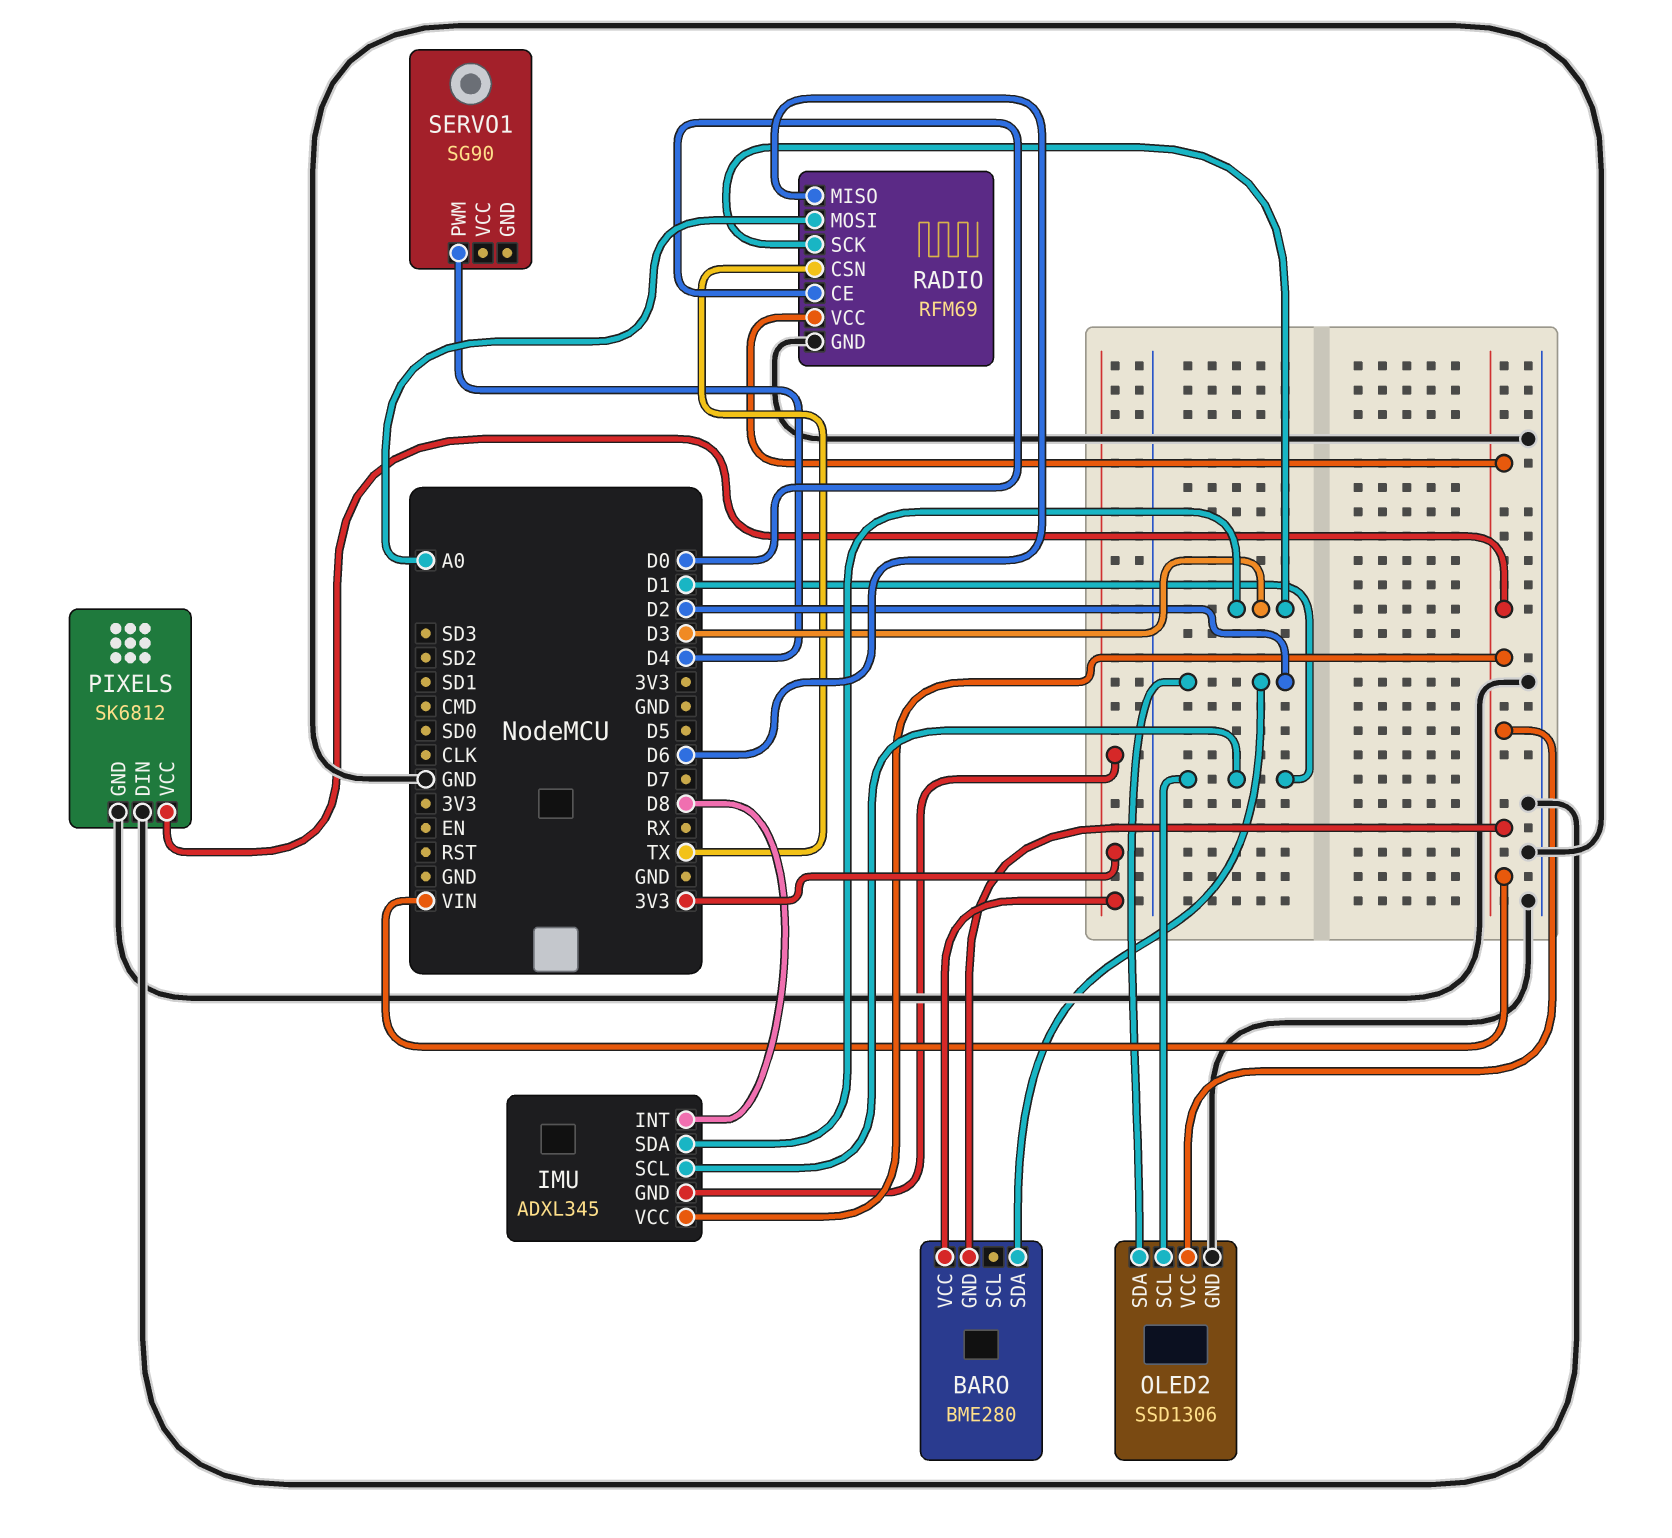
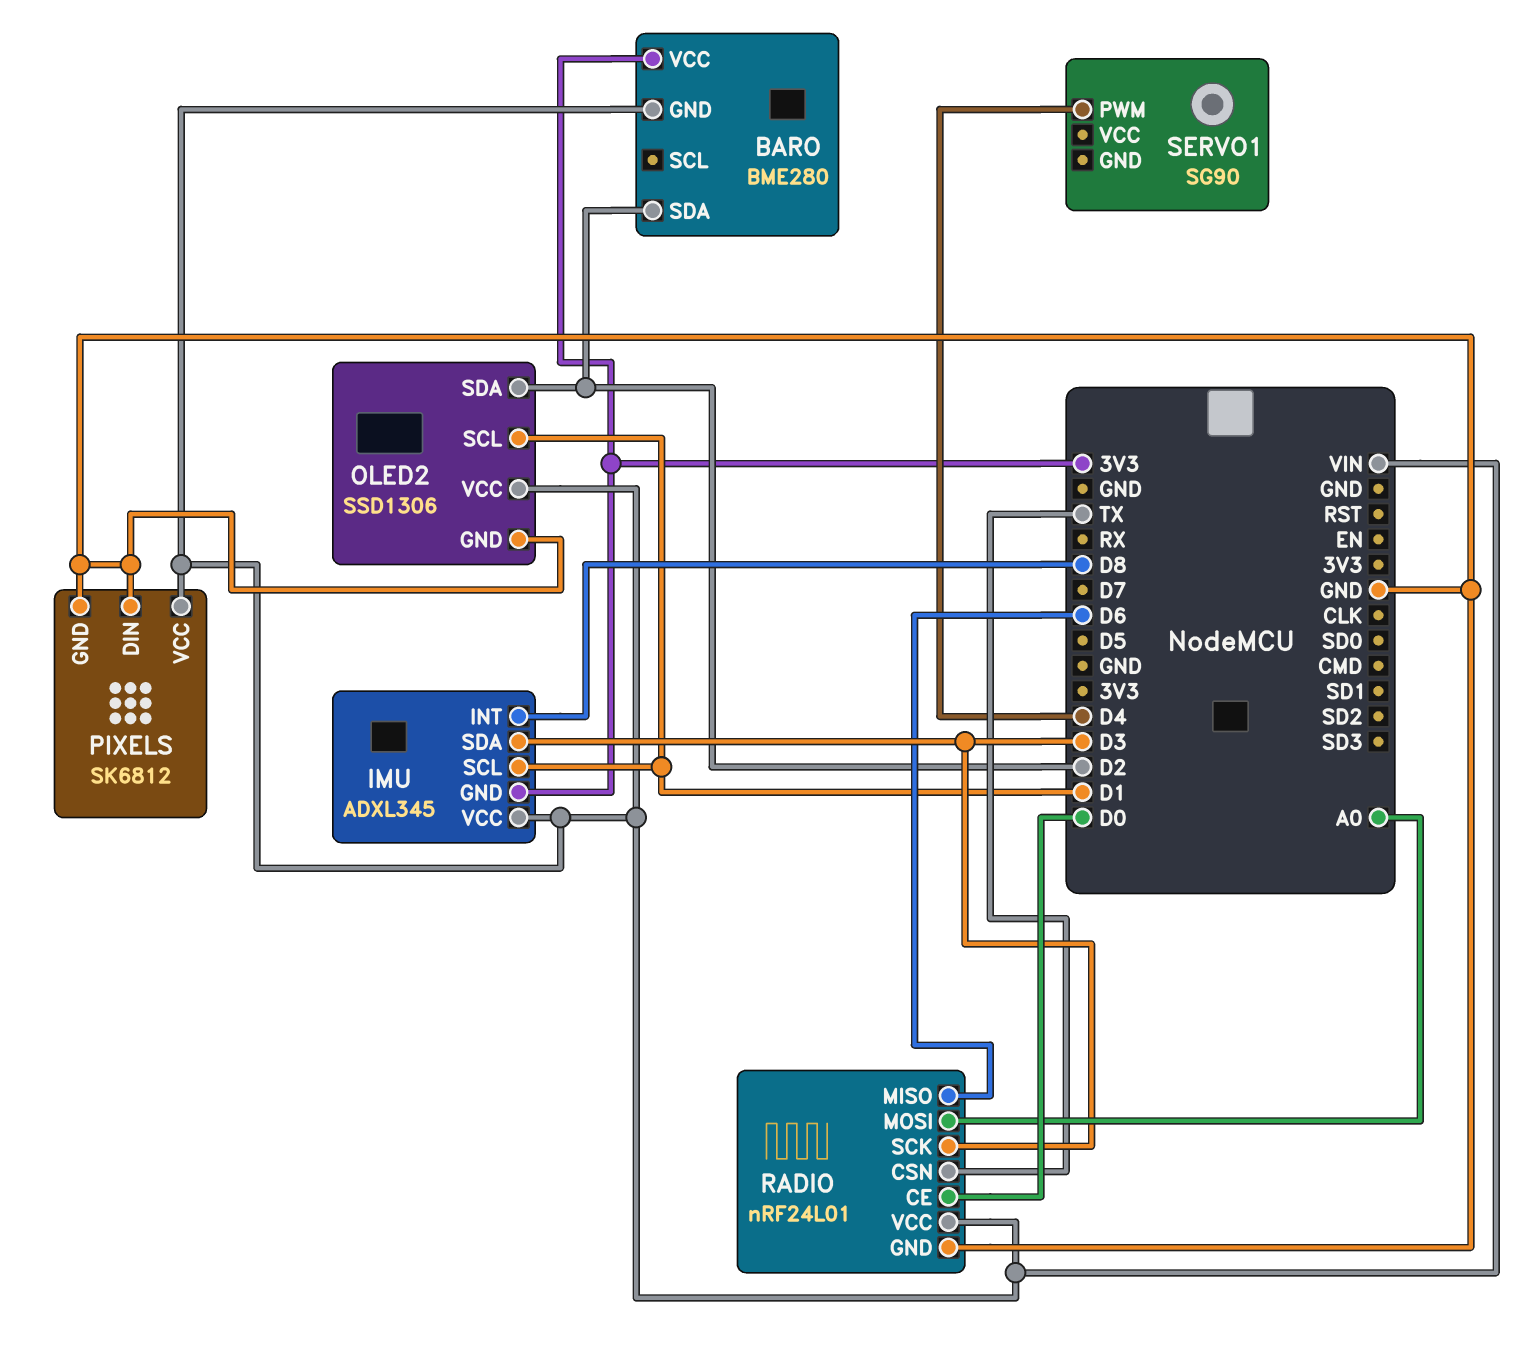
RADIO: RFM69 -> nRF24L01

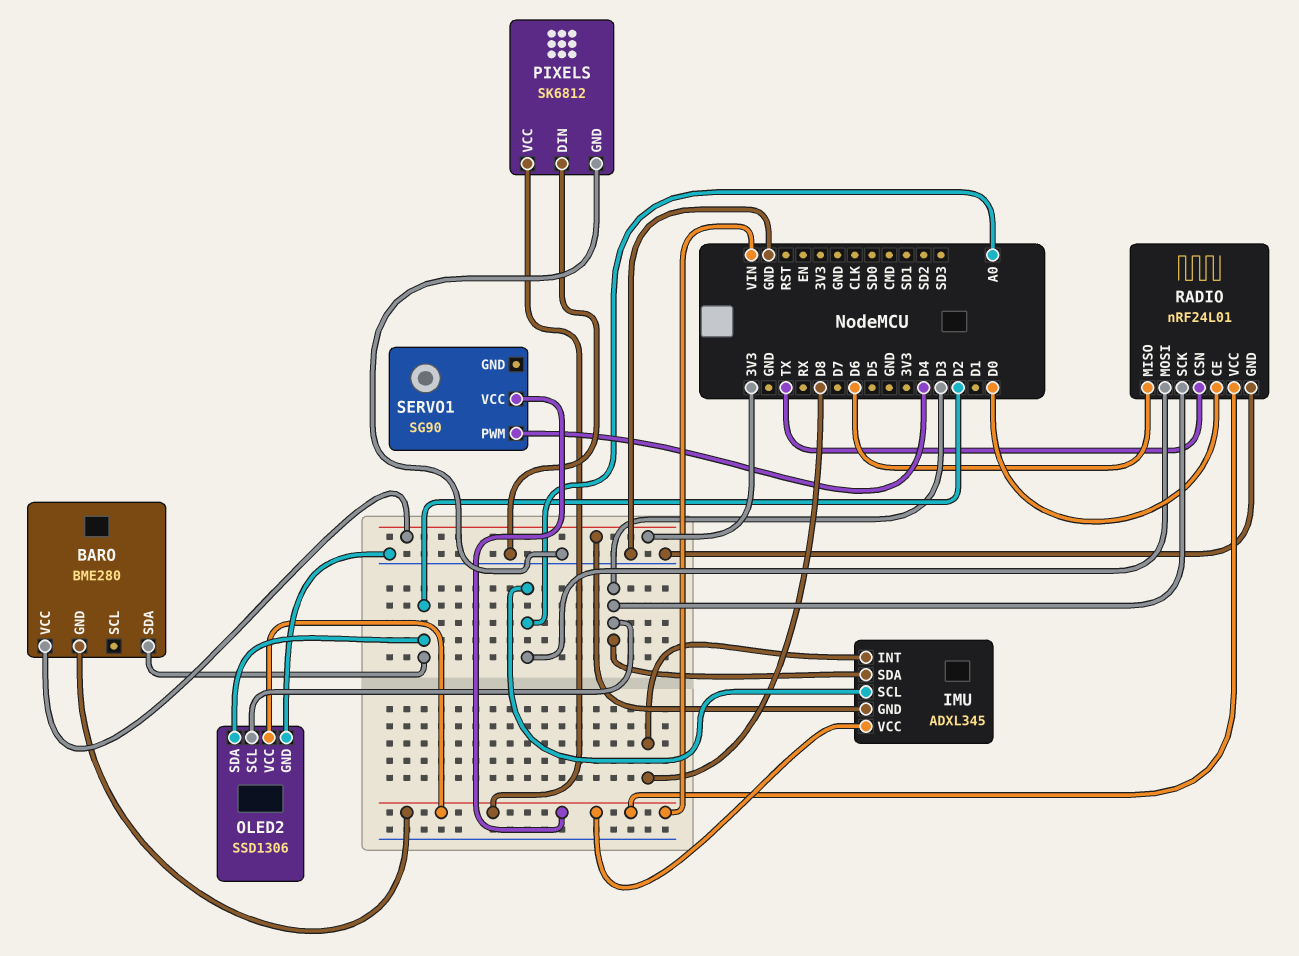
IMU pin SCL: D1 -> A0
OLED2 pin SCL: D1 -> D3
SERVO1 pin VCC: none -> VIN

